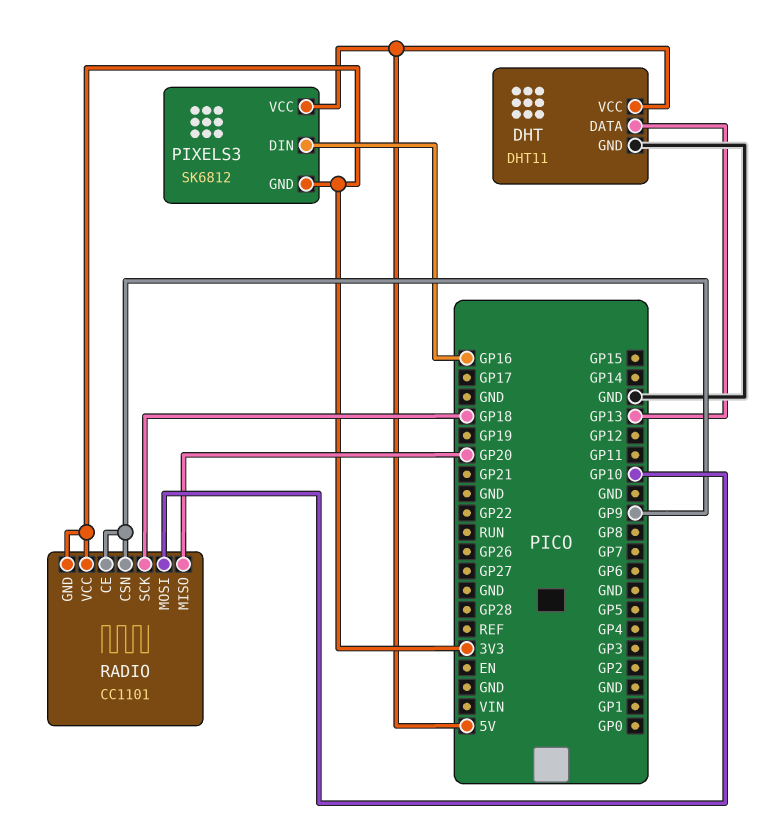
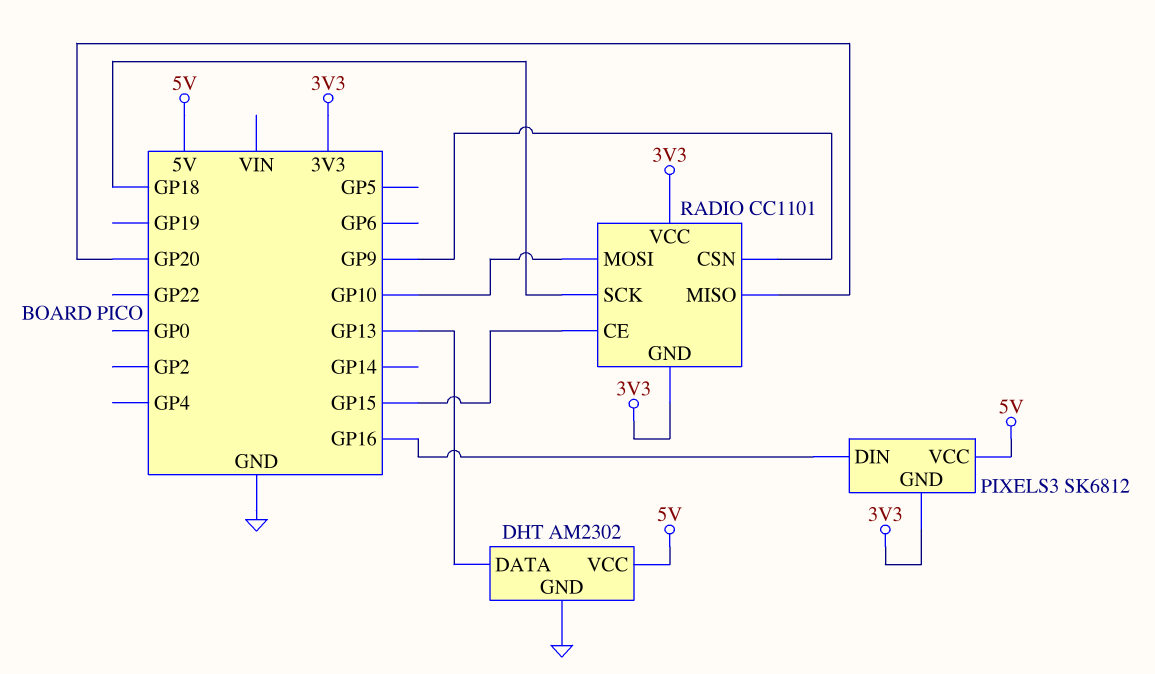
DHT: DHT11 -> AM2302
RADIO pin CE: GP9 -> GP15

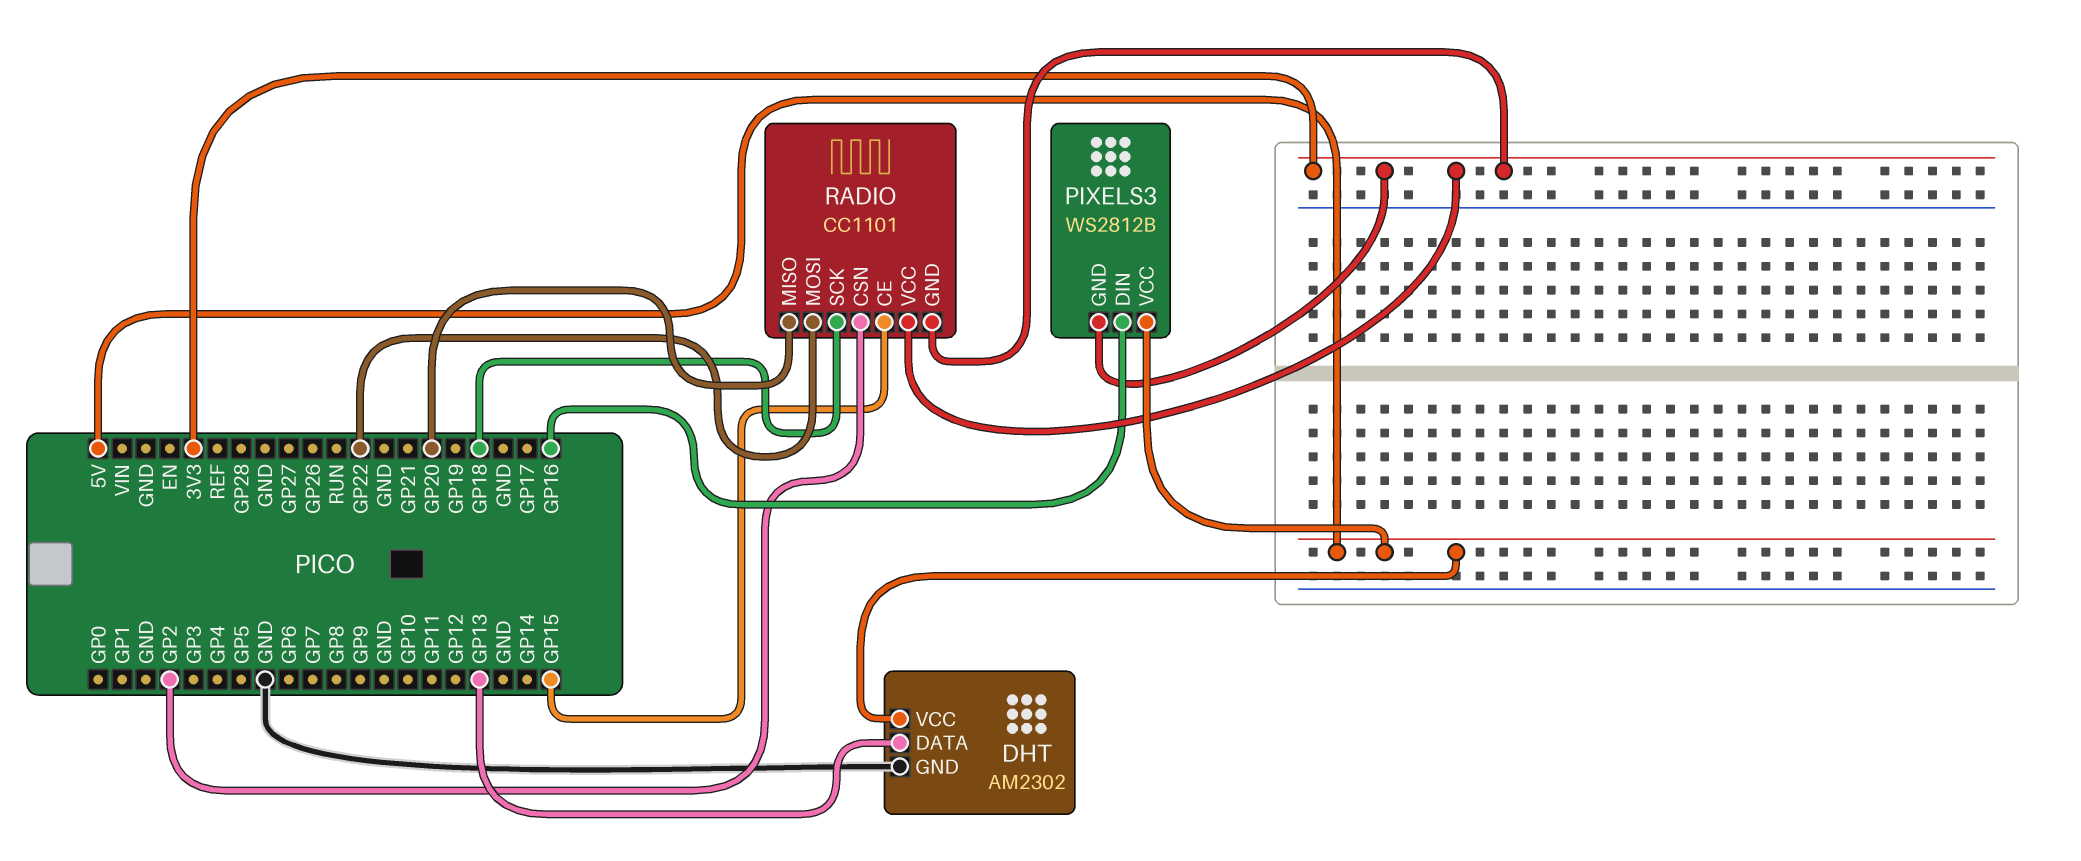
PIXELS3: SK6812 -> WS2812B
RADIO pin CSN: GP9 -> GP2
RADIO pin MOSI: GP10 -> GP22

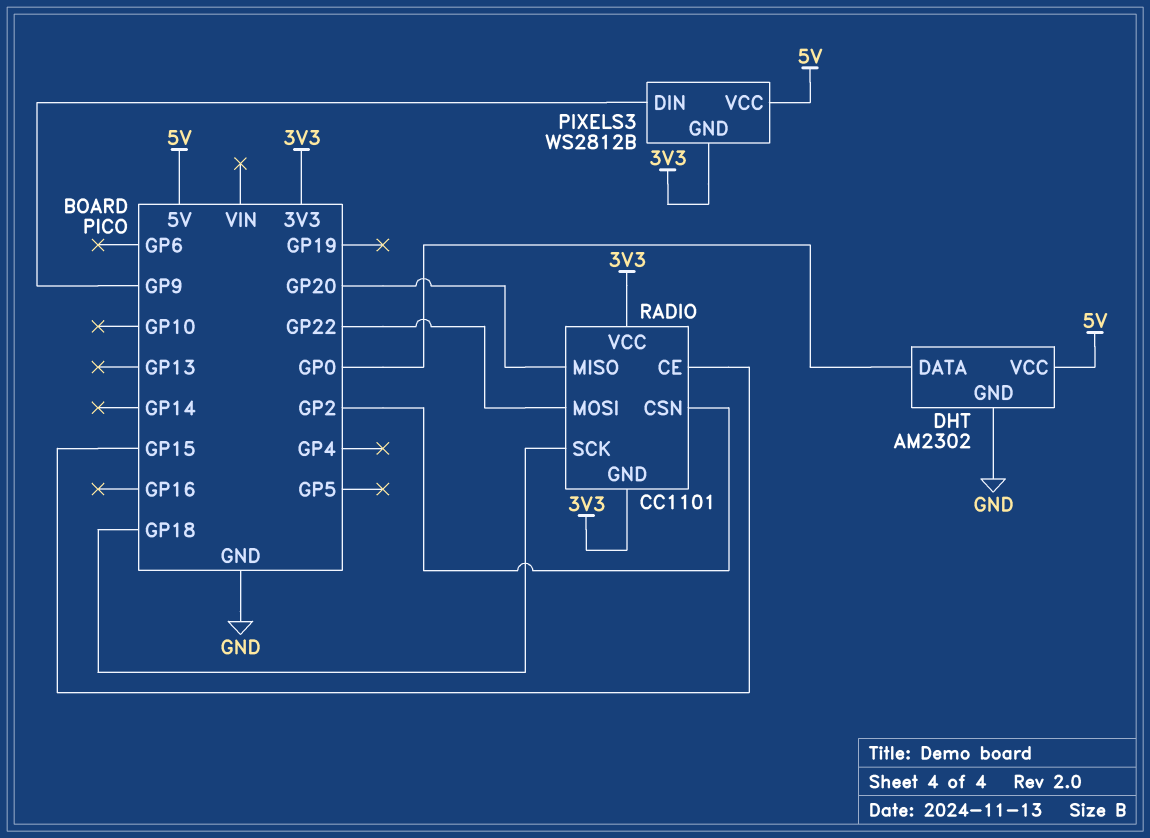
DHT pin DATA: GP13 -> GP0
PIXELS3 pin DIN: GP16 -> GP9

